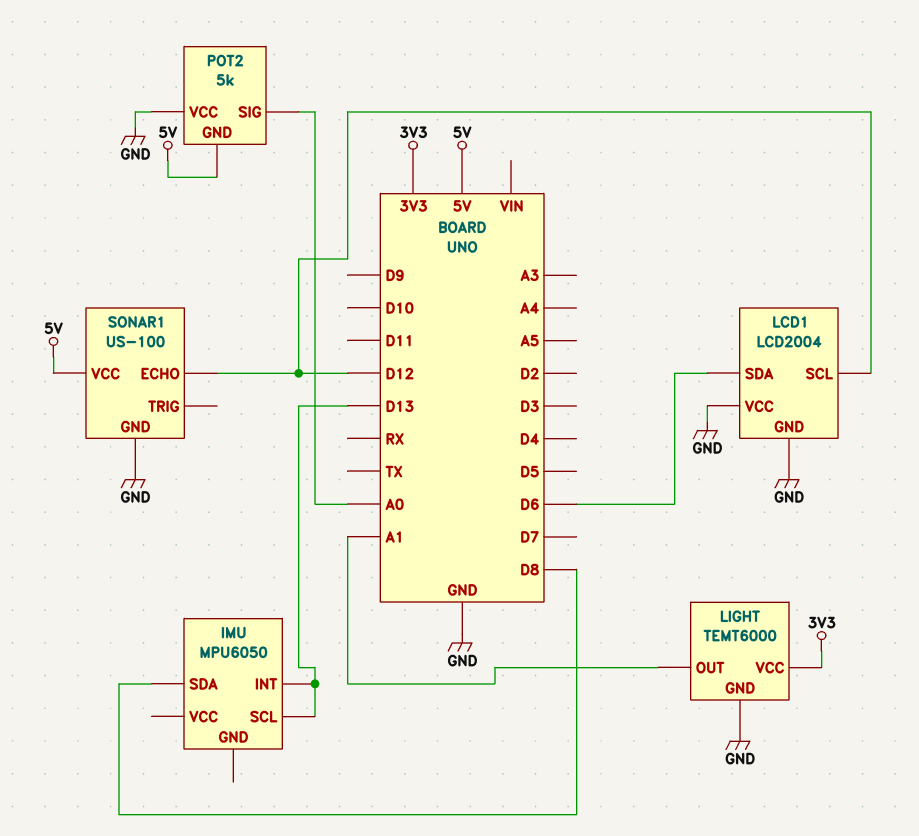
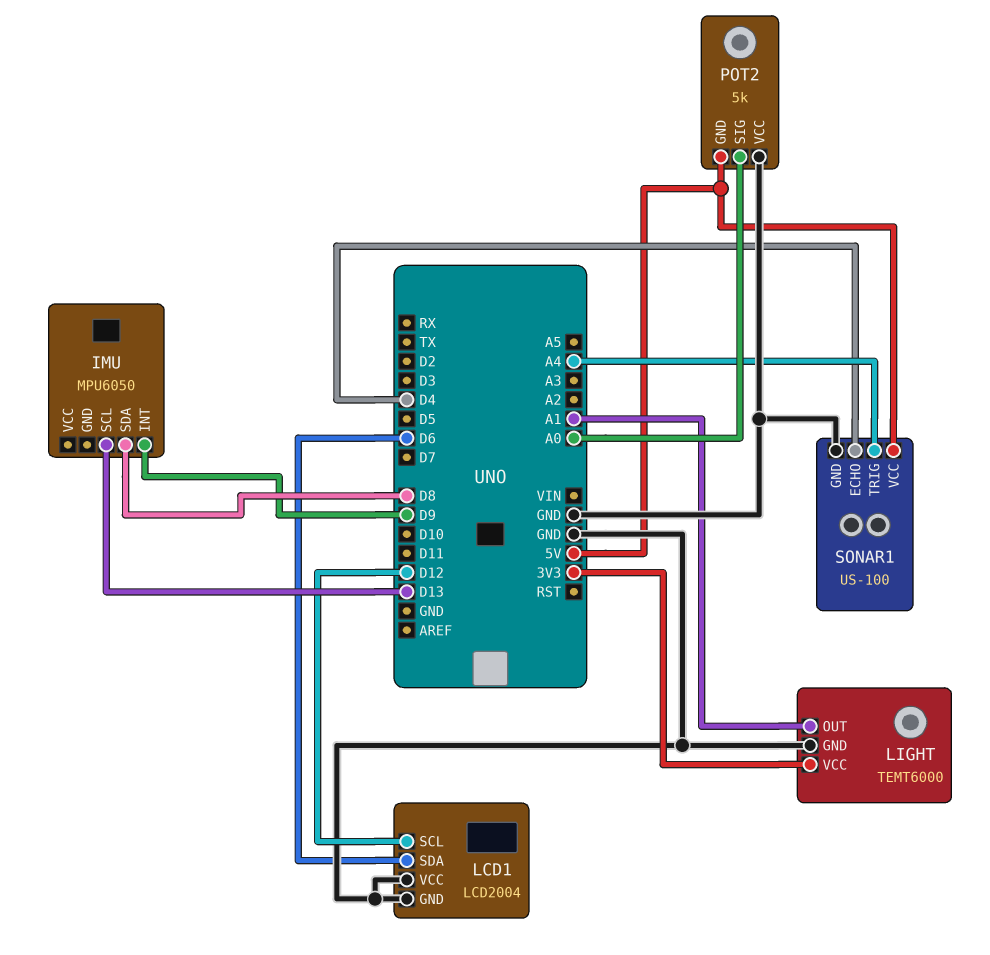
IMU pin INT: D13 -> D9
SONAR1 pin ECHO: D12 -> D4
SONAR1 pin TRIG: none -> A4

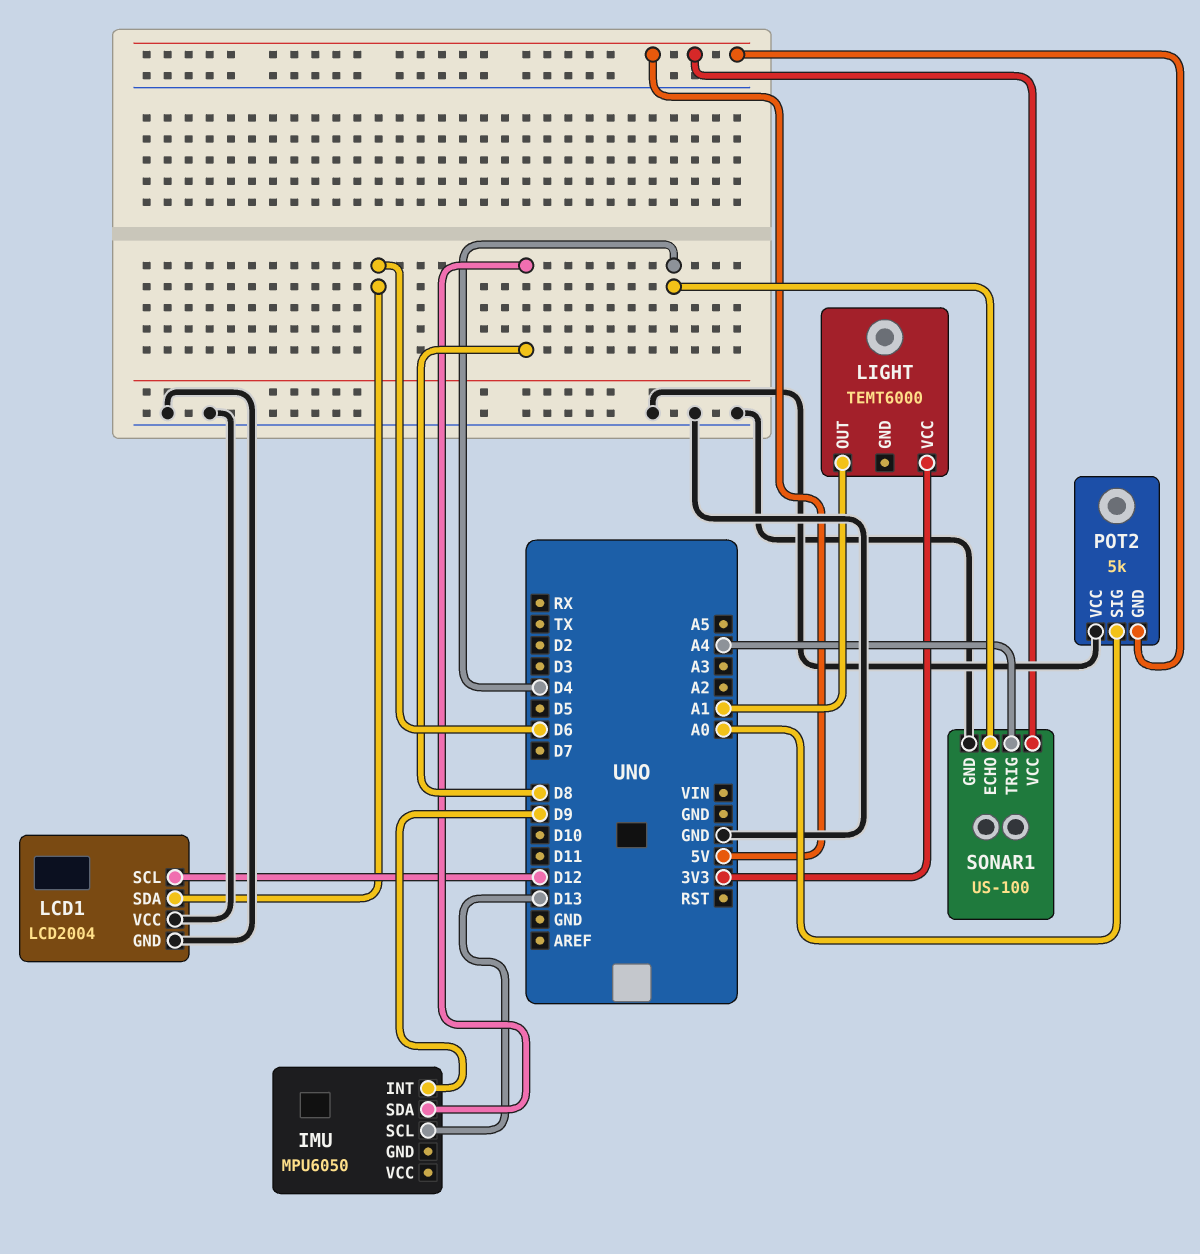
LIGHT pin GND: GND -> none

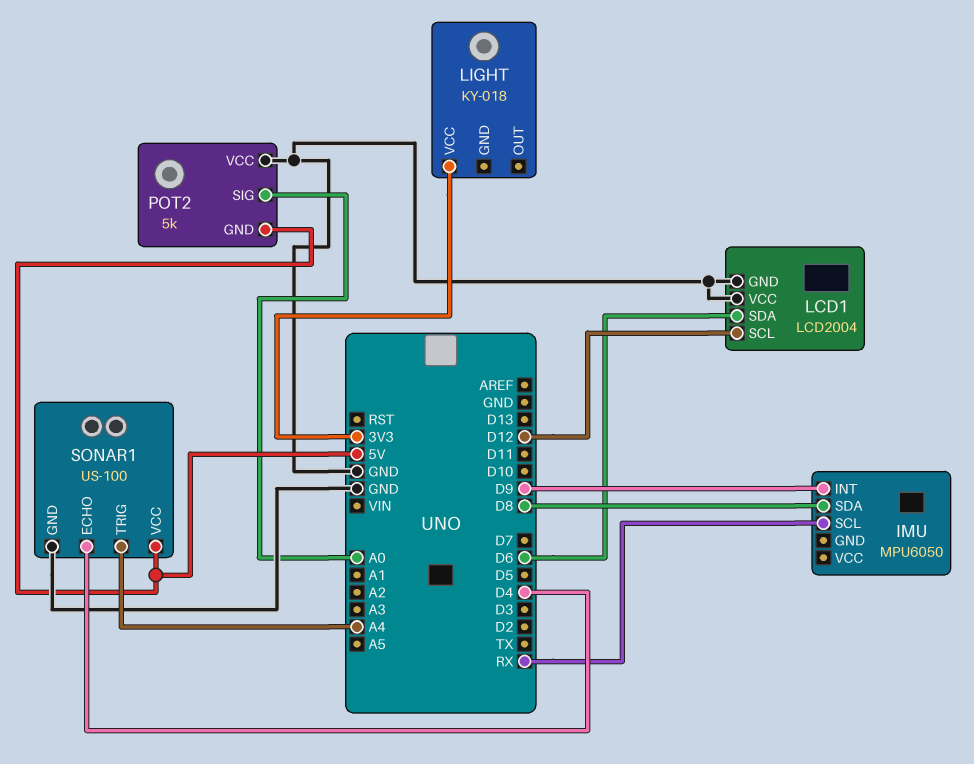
IMU pin SCL: D13 -> RX
LIGHT: TEMT6000 -> KY-018
LIGHT pin OUT: A1 -> none

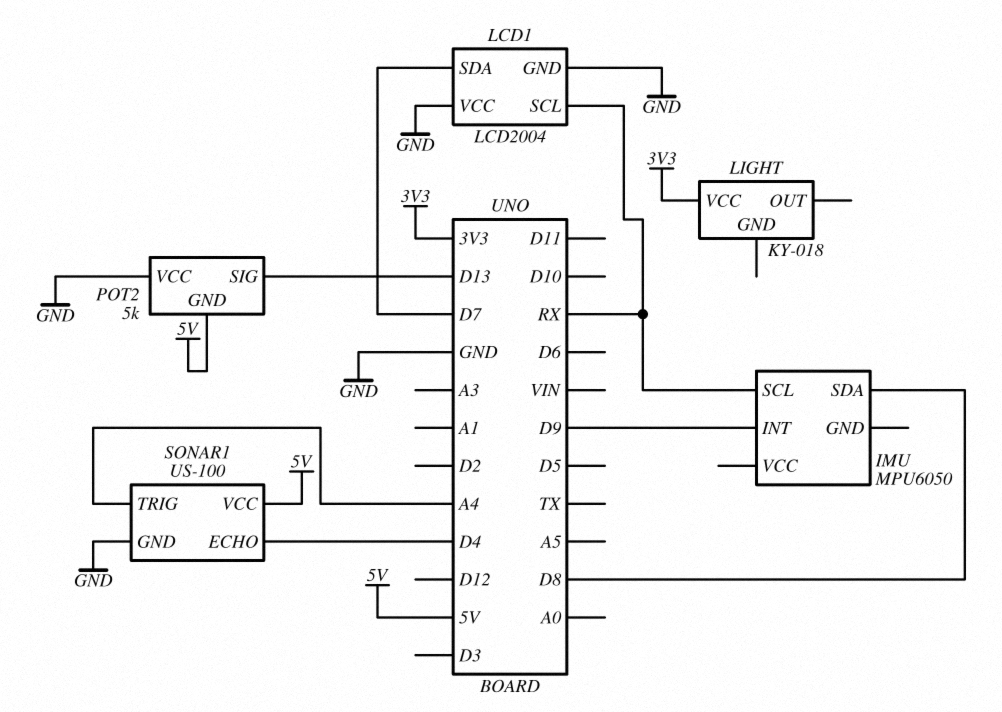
LCD1 pin SCL: D12 -> RX
LCD1 pin SDA: D6 -> D7
POT2 pin SIG: A0 -> D13

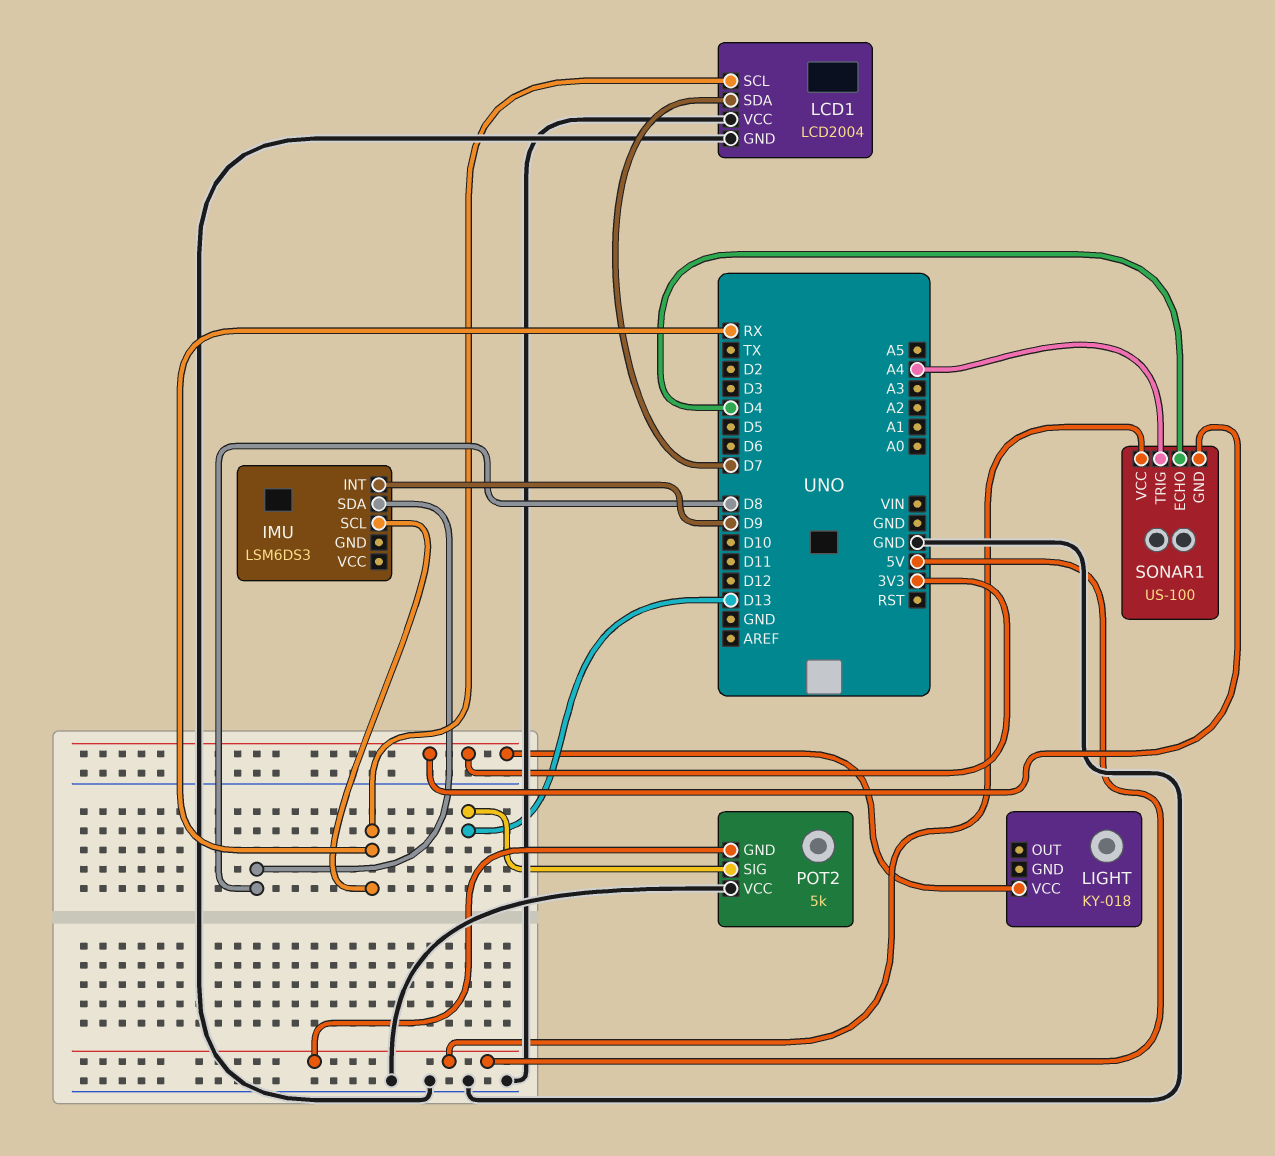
IMU: MPU6050 -> LSM6DS3
SONAR1 pin GND: GND -> 3V3

